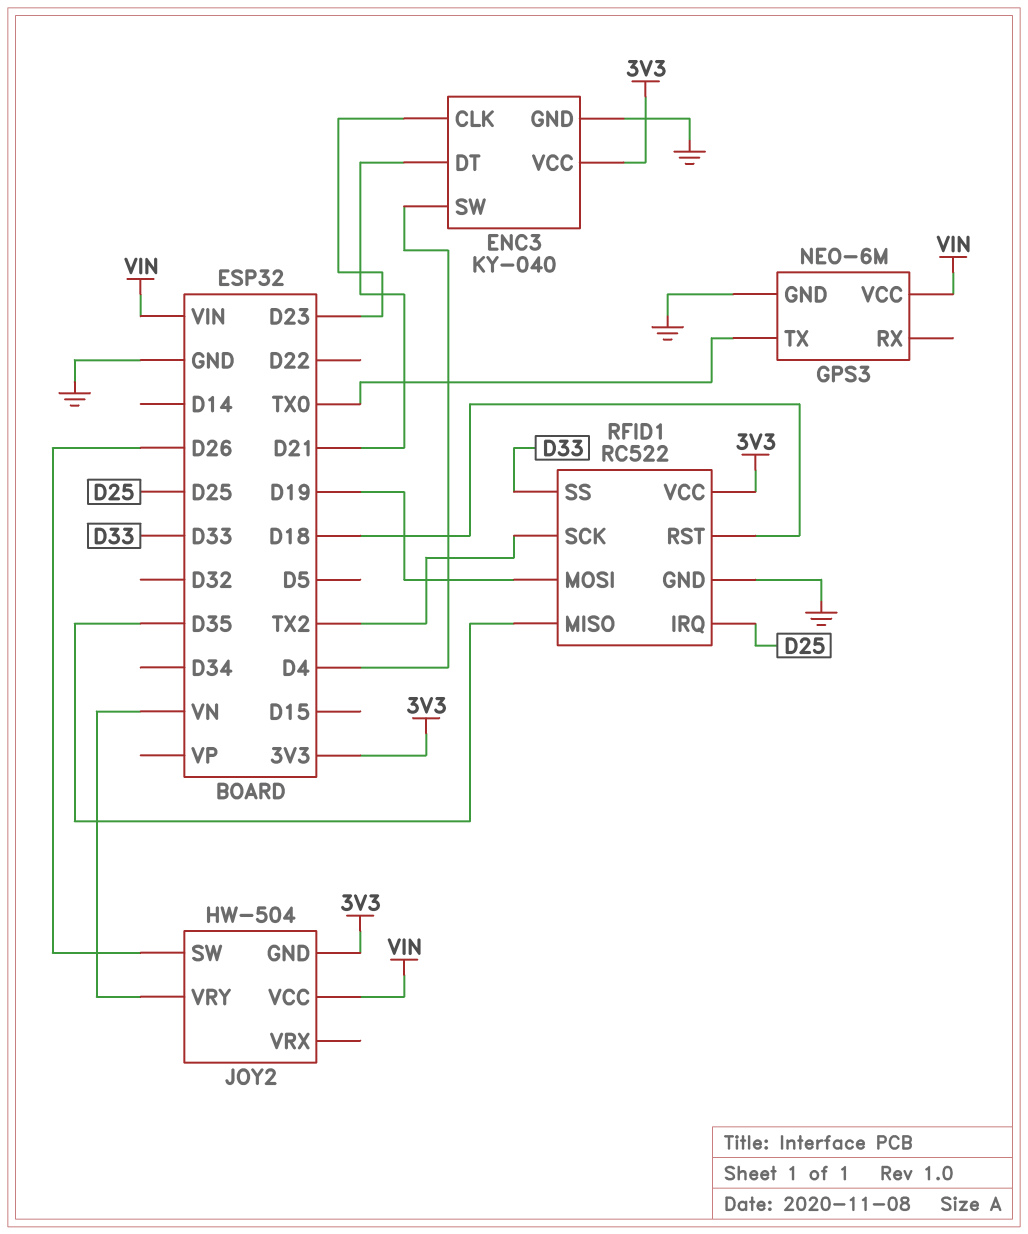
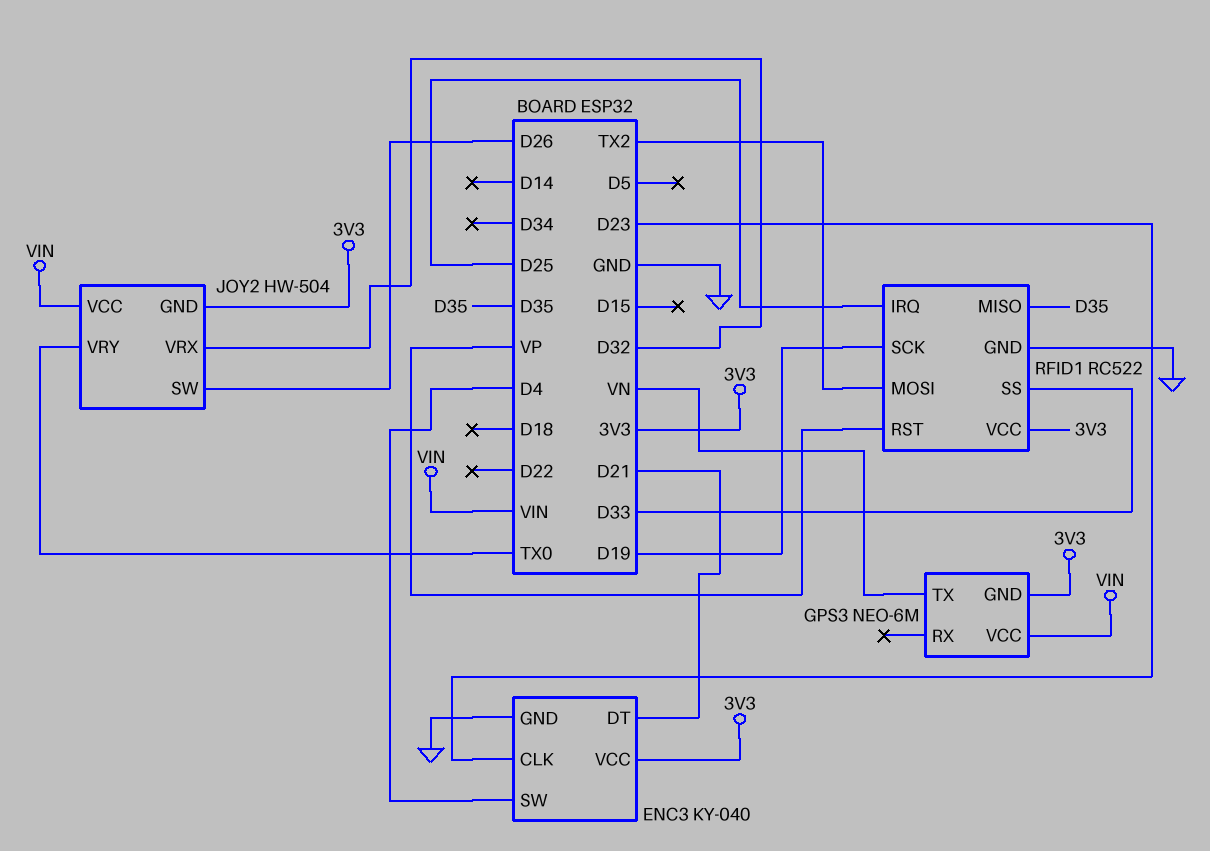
GPS3 pin GND: GND -> 3V3
GPS3 pin TX: TX0 -> VN
JOY2 pin VRX: none -> D32
JOY2 pin VRY: VN -> TX0
RFID1 pin MOSI: D19 -> TX2
RFID1 pin RST: D18 -> VP
RFID1 pin SCK: TX2 -> D19

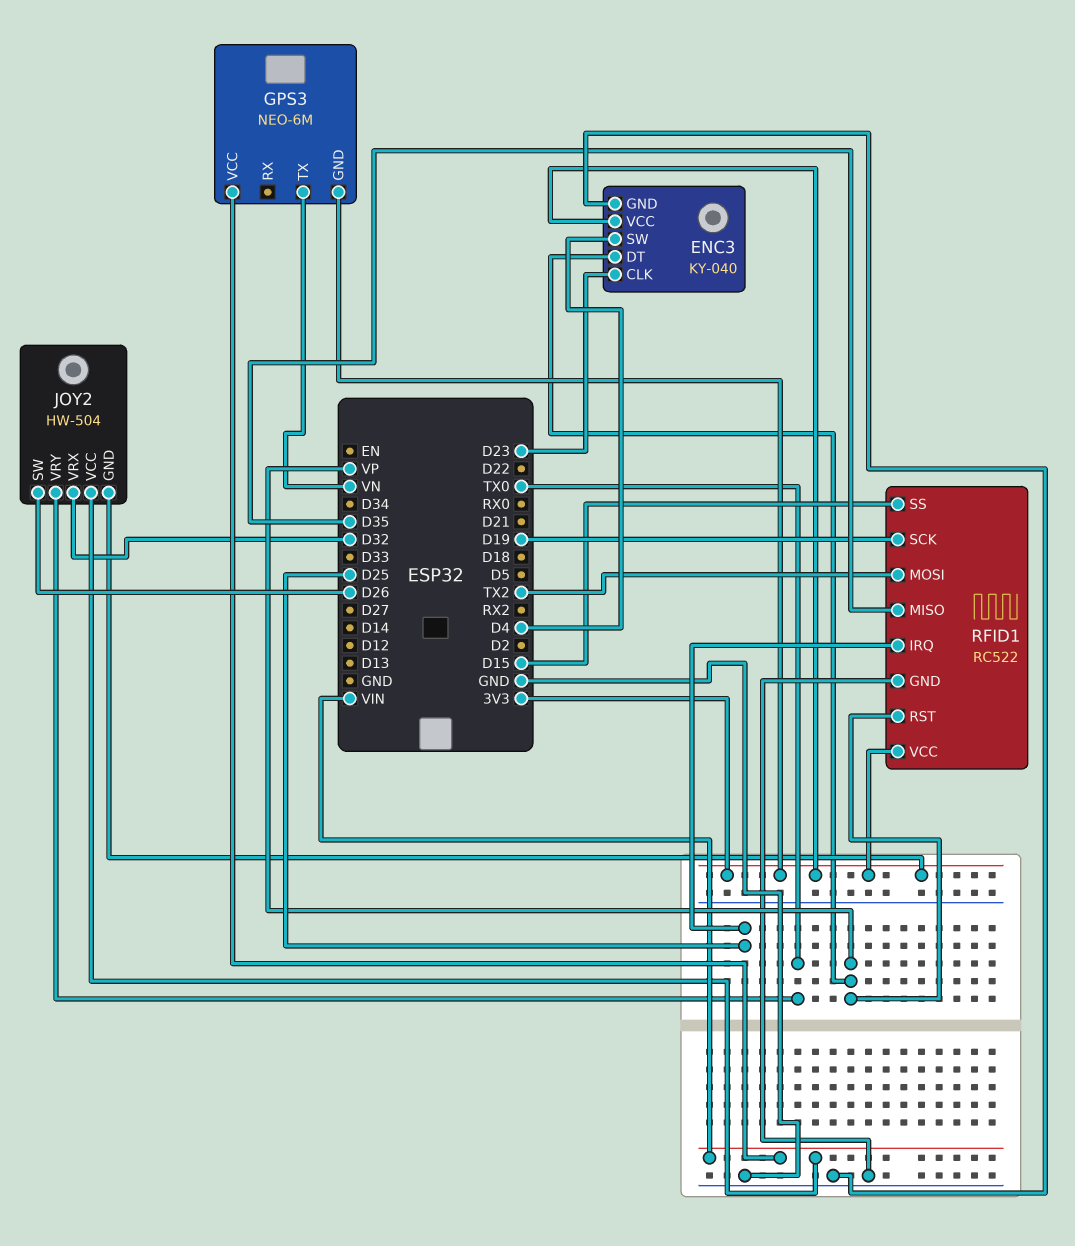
ENC3 pin DT: D21 -> VP
RFID1 pin SS: D33 -> D15

